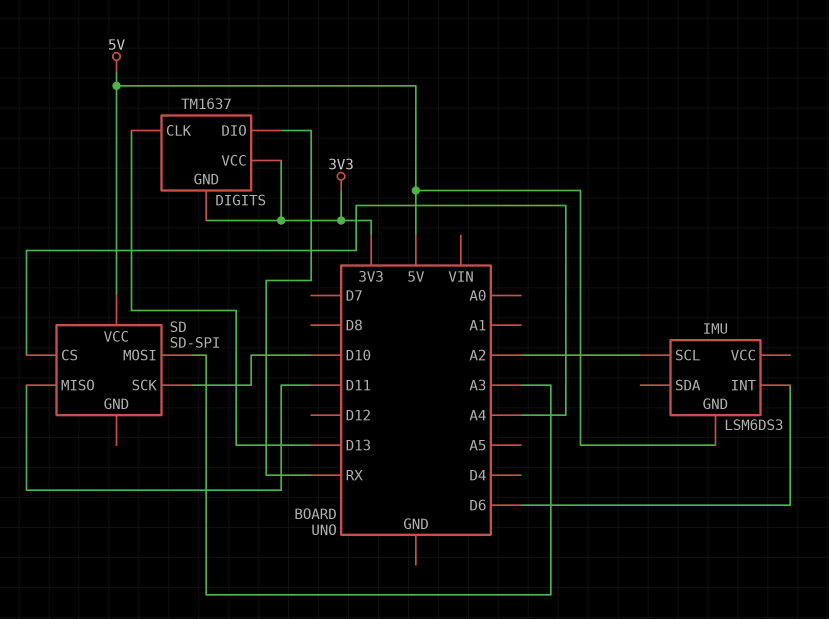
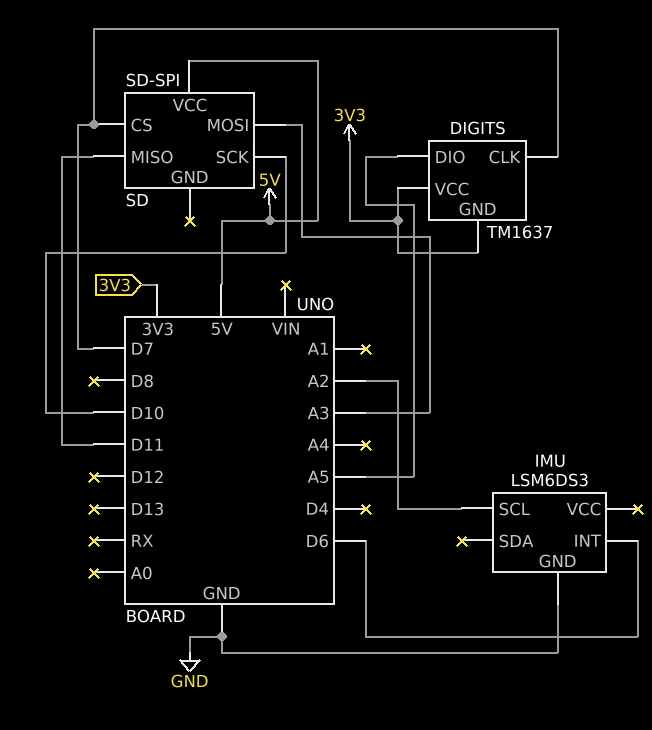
DIGITS pin CLK: D13 -> D7
DIGITS pin DIO: RX -> A5
IMU pin GND: 5V -> GND
SD pin CS: A4 -> D7

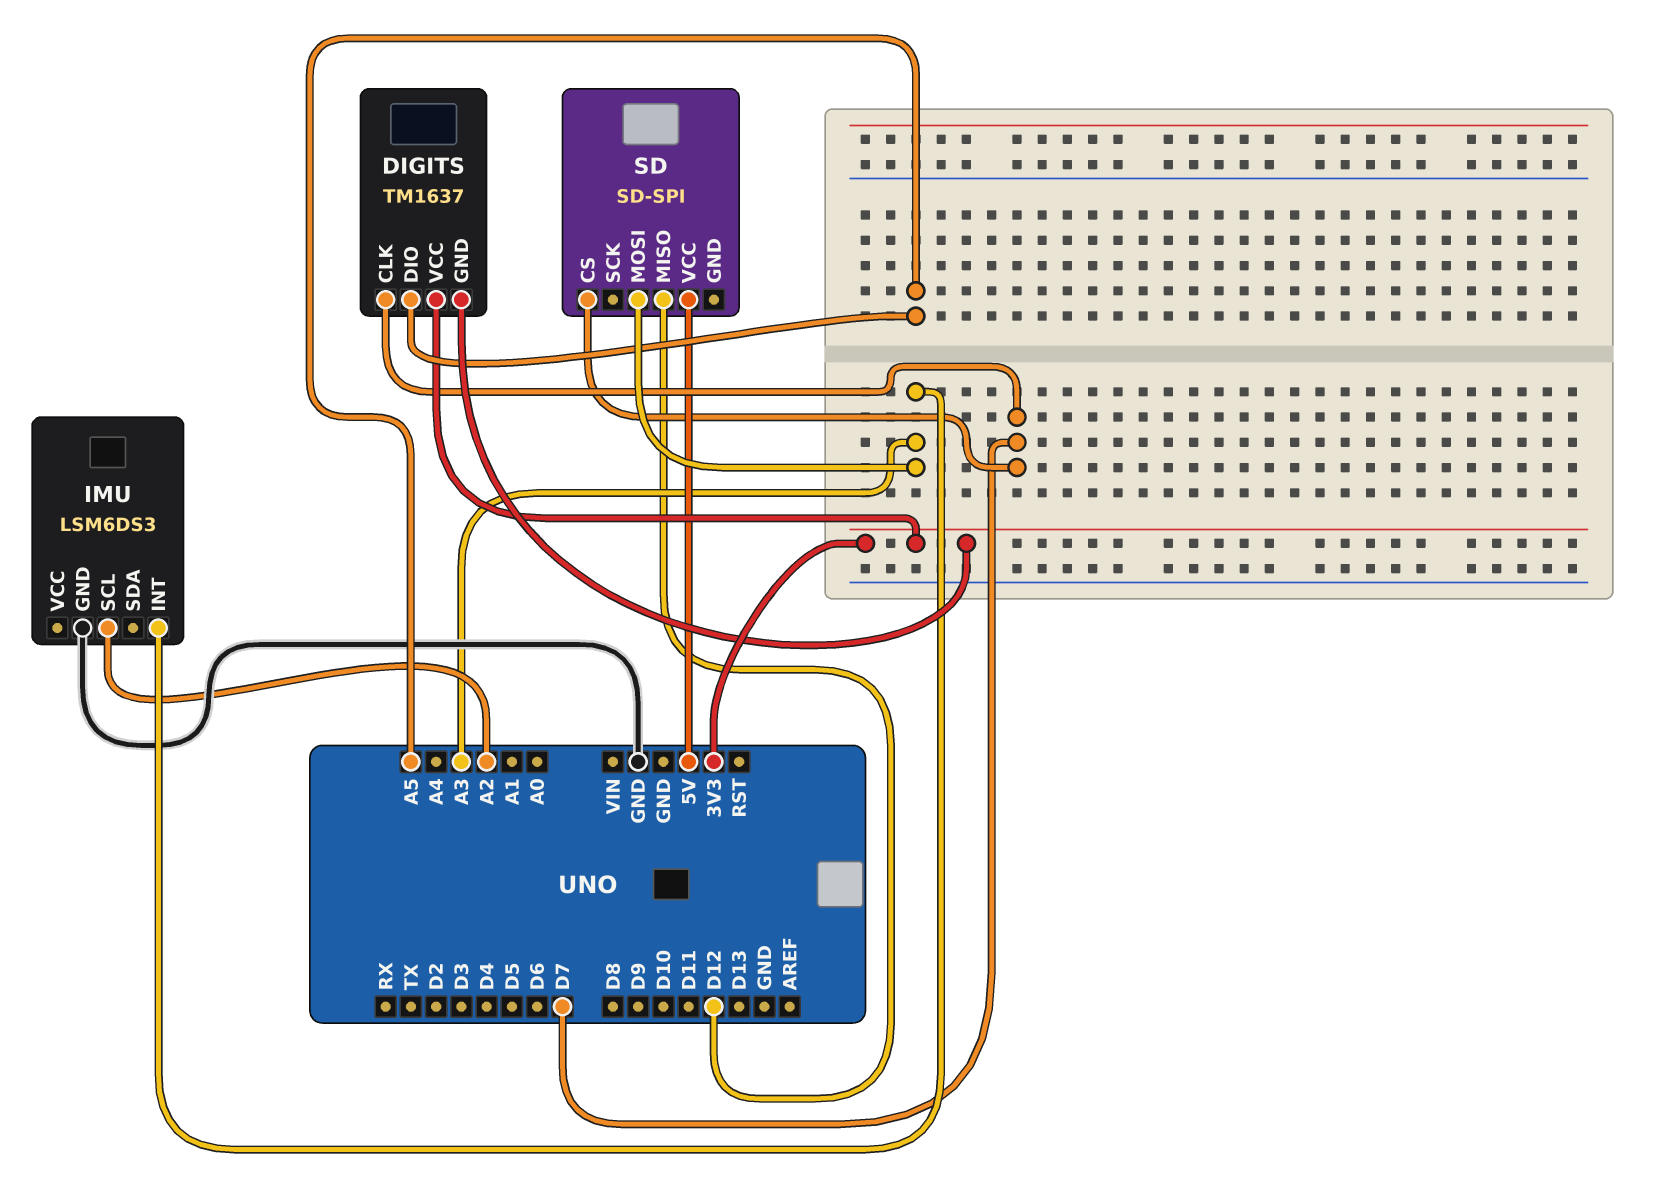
IMU pin INT: D6 -> A3
SD pin MISO: D11 -> D12
SD pin SCK: D10 -> none

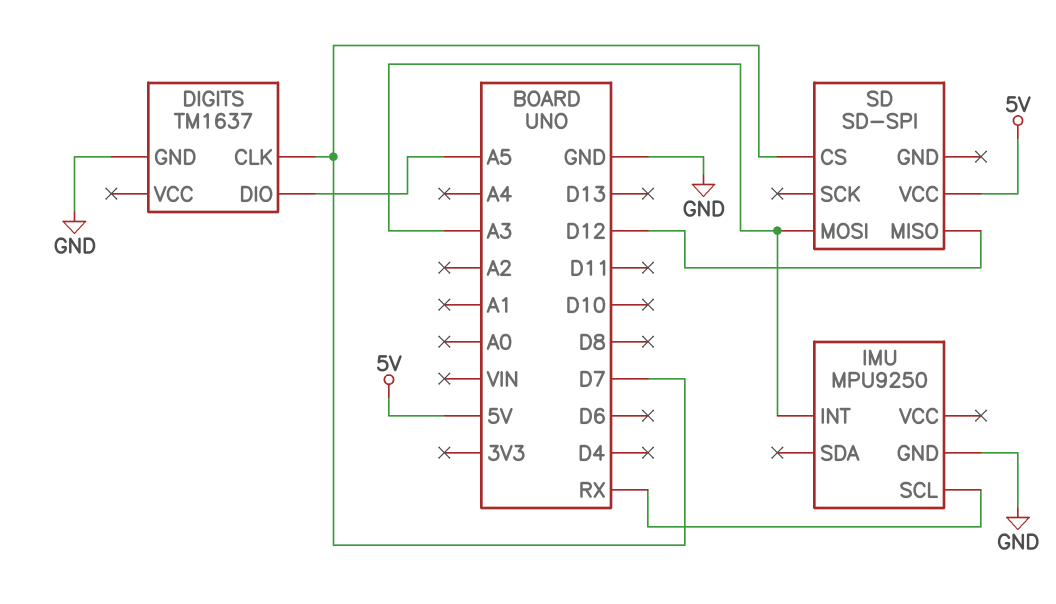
DIGITS pin GND: 3V3 -> GND
DIGITS pin VCC: 3V3 -> none
IMU: LSM6DS3 -> MPU9250
IMU pin SCL: A2 -> RX

